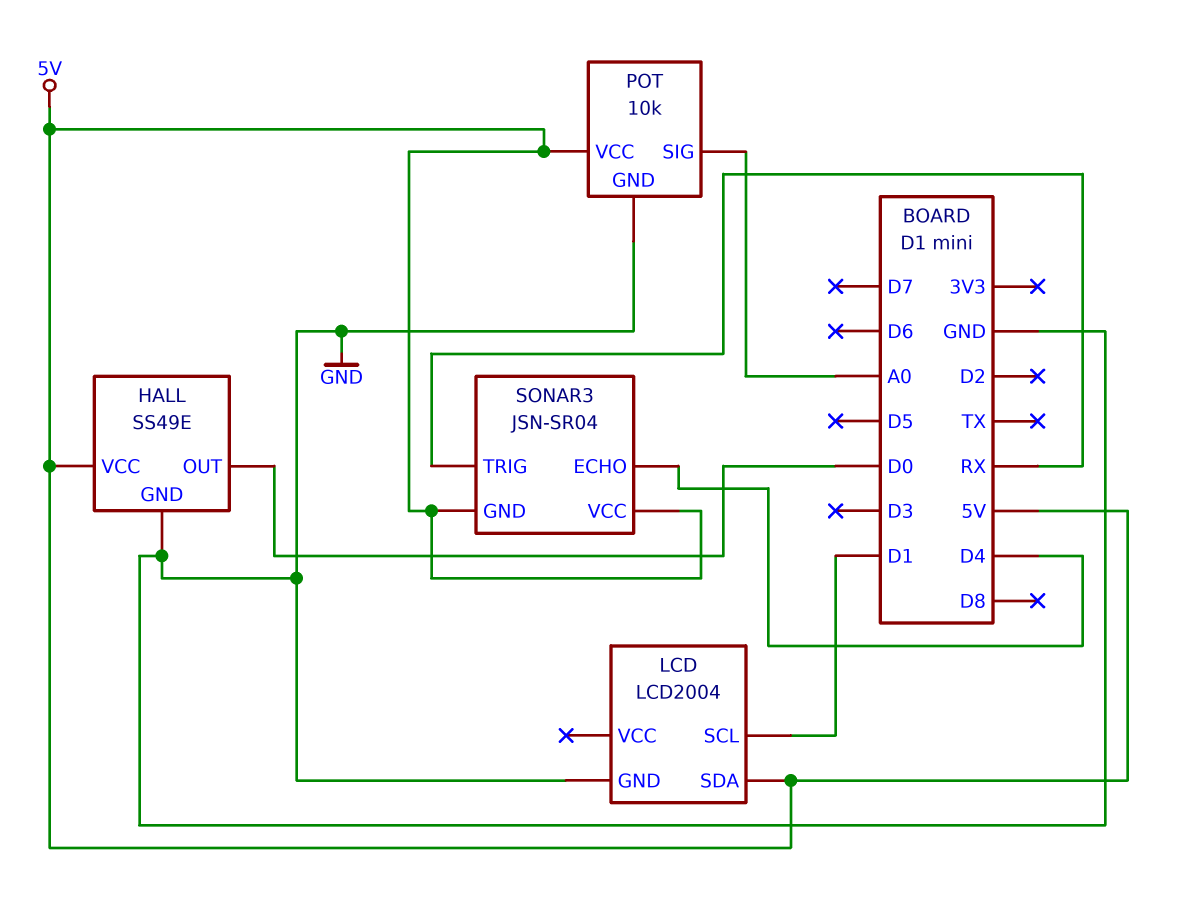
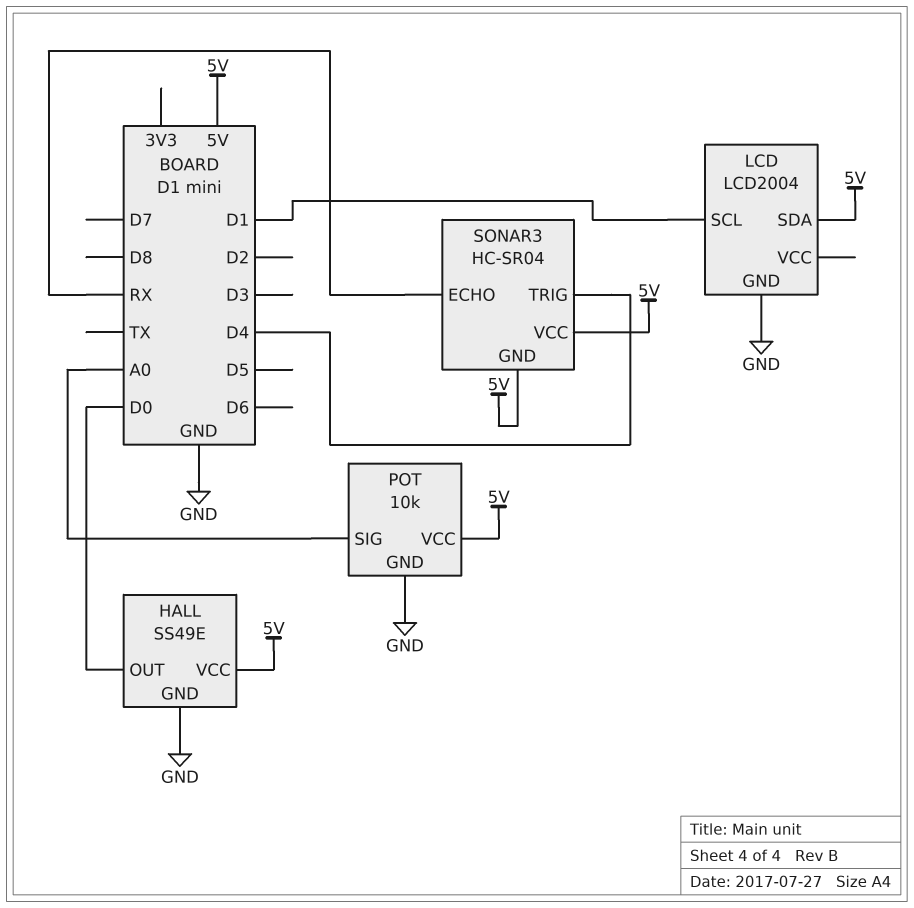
SONAR3: JSN-SR04 -> HC-SR04
SONAR3 pin ECHO: D4 -> RX
SONAR3 pin TRIG: RX -> D4

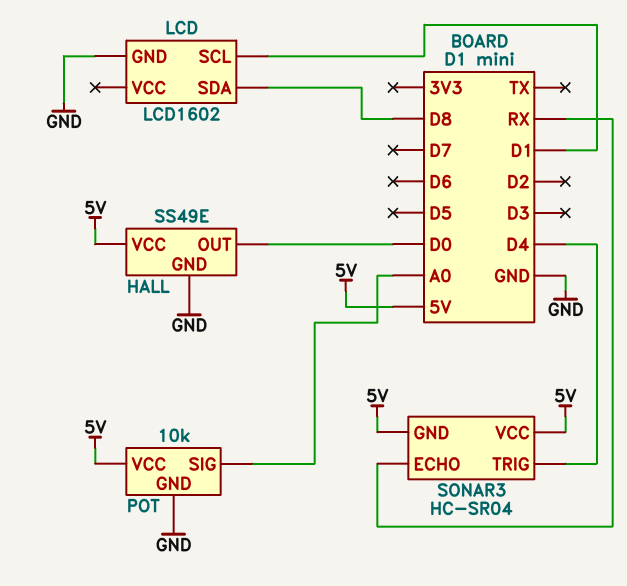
LCD: LCD2004 -> LCD1602
LCD pin SDA: 5V -> D8

